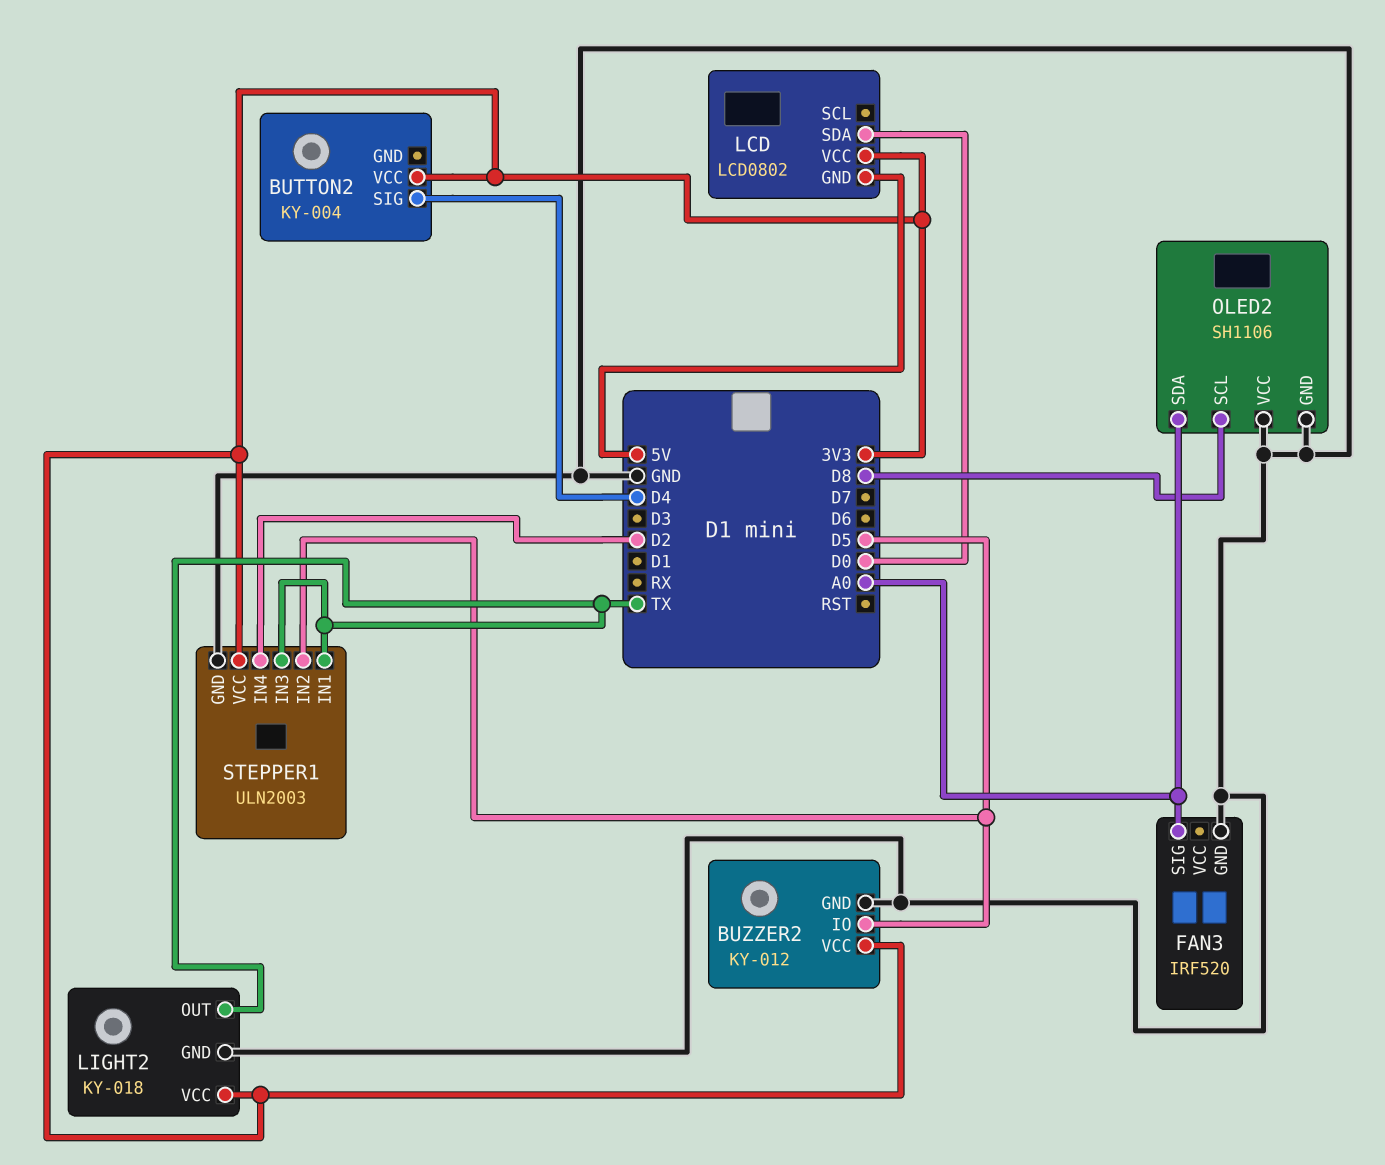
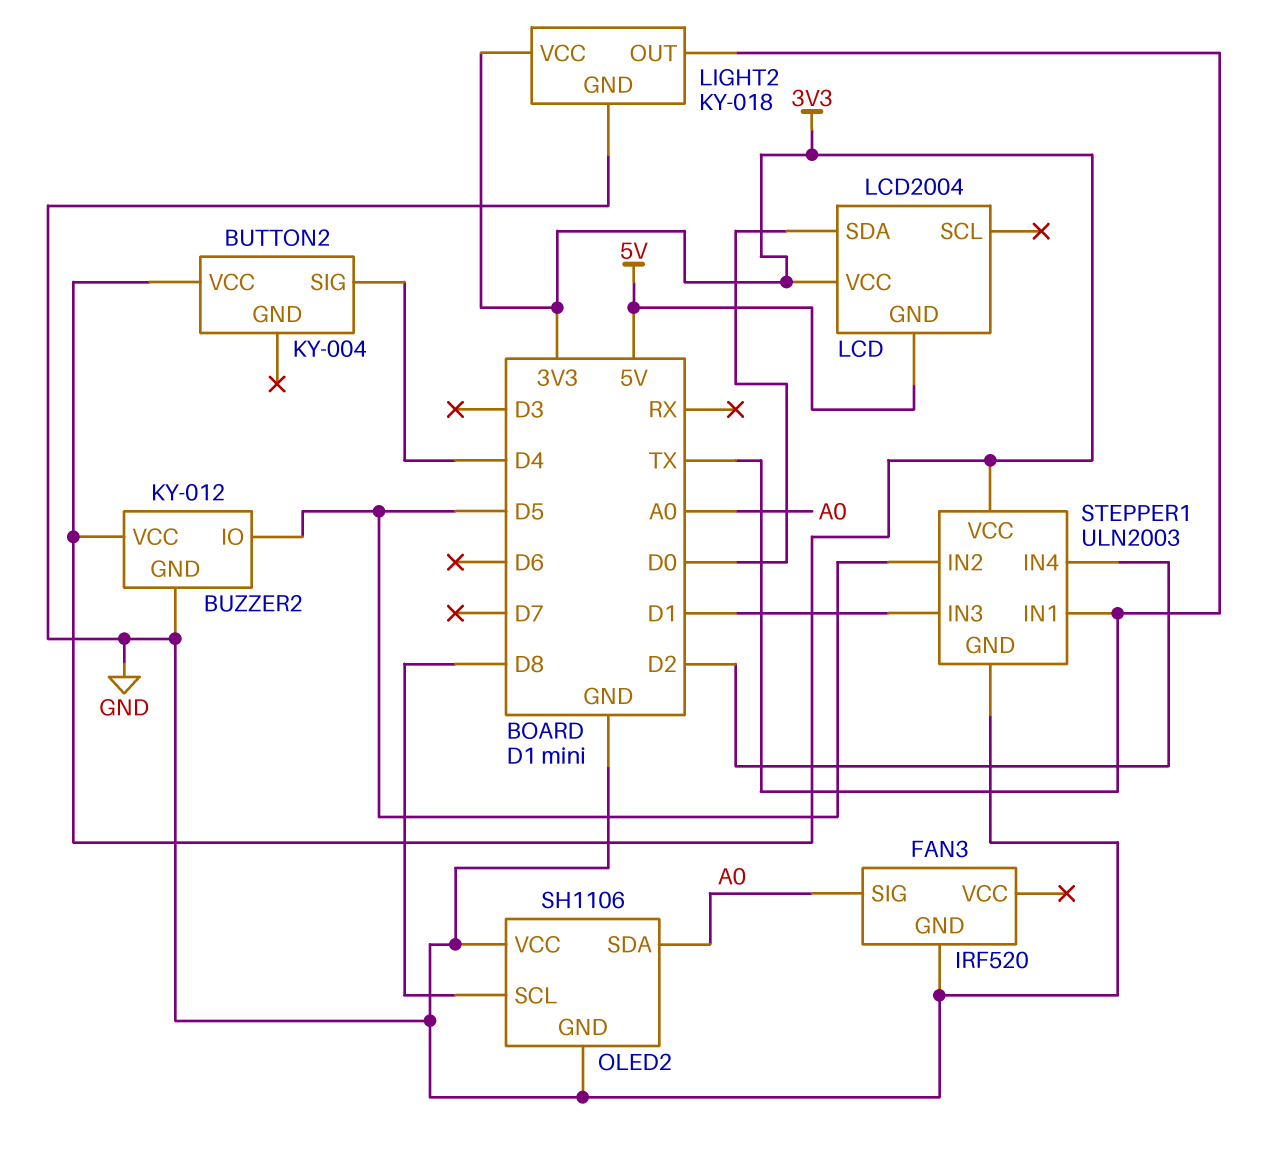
LCD: LCD0802 -> LCD2004
STEPPER1 pin IN3: TX -> D1

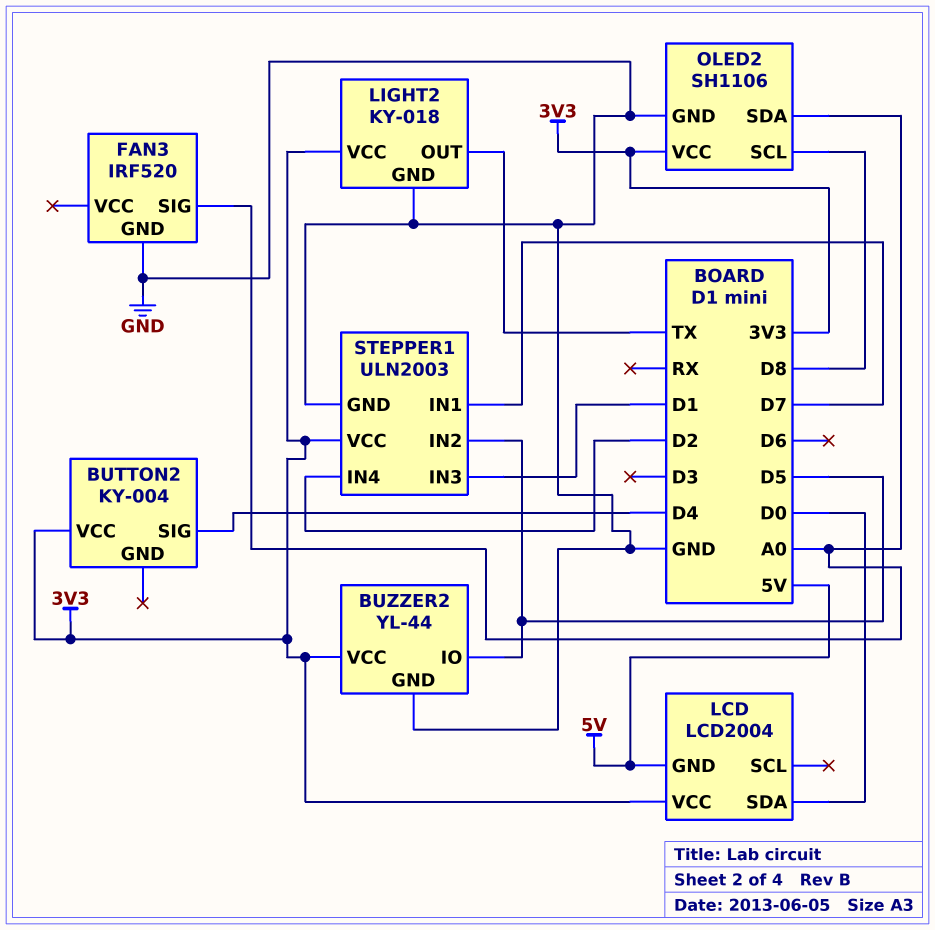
BUZZER2: KY-012 -> YL-44
OLED2 pin VCC: GND -> 3V3
STEPPER1 pin IN1: TX -> D7

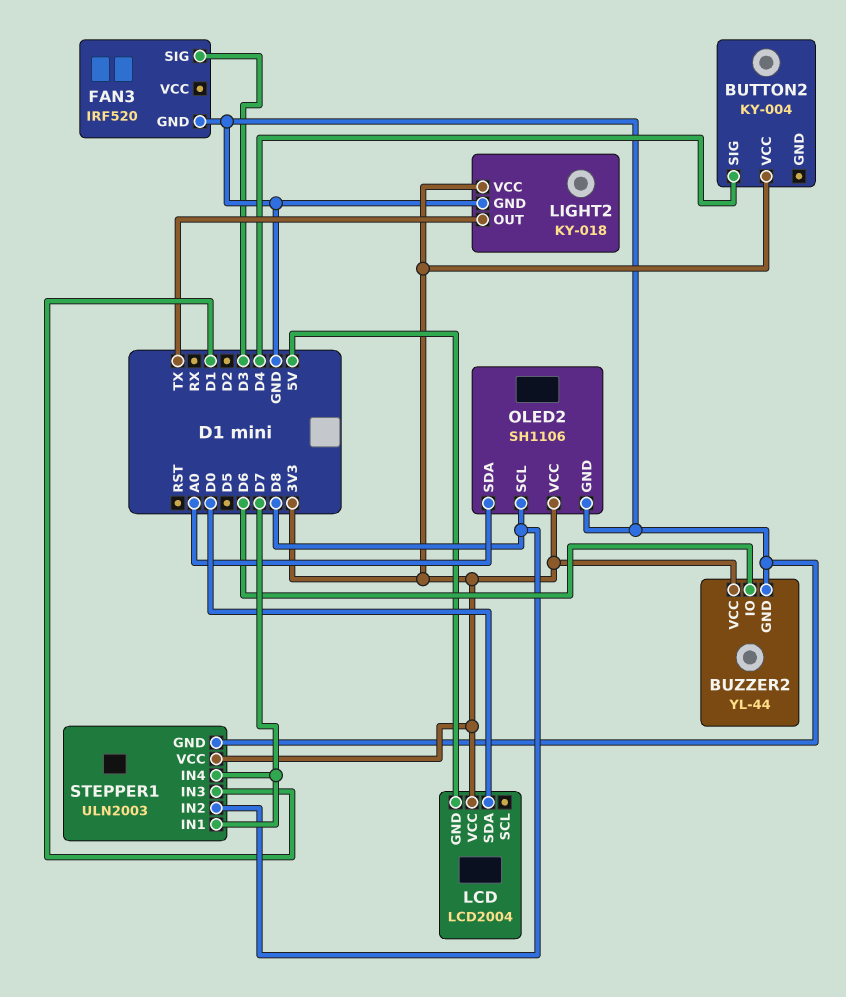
BUZZER2 pin IO: D5 -> D6
FAN3 pin SIG: A0 -> D3
STEPPER1 pin IN2: D5 -> D8
STEPPER1 pin IN4: D2 -> D7

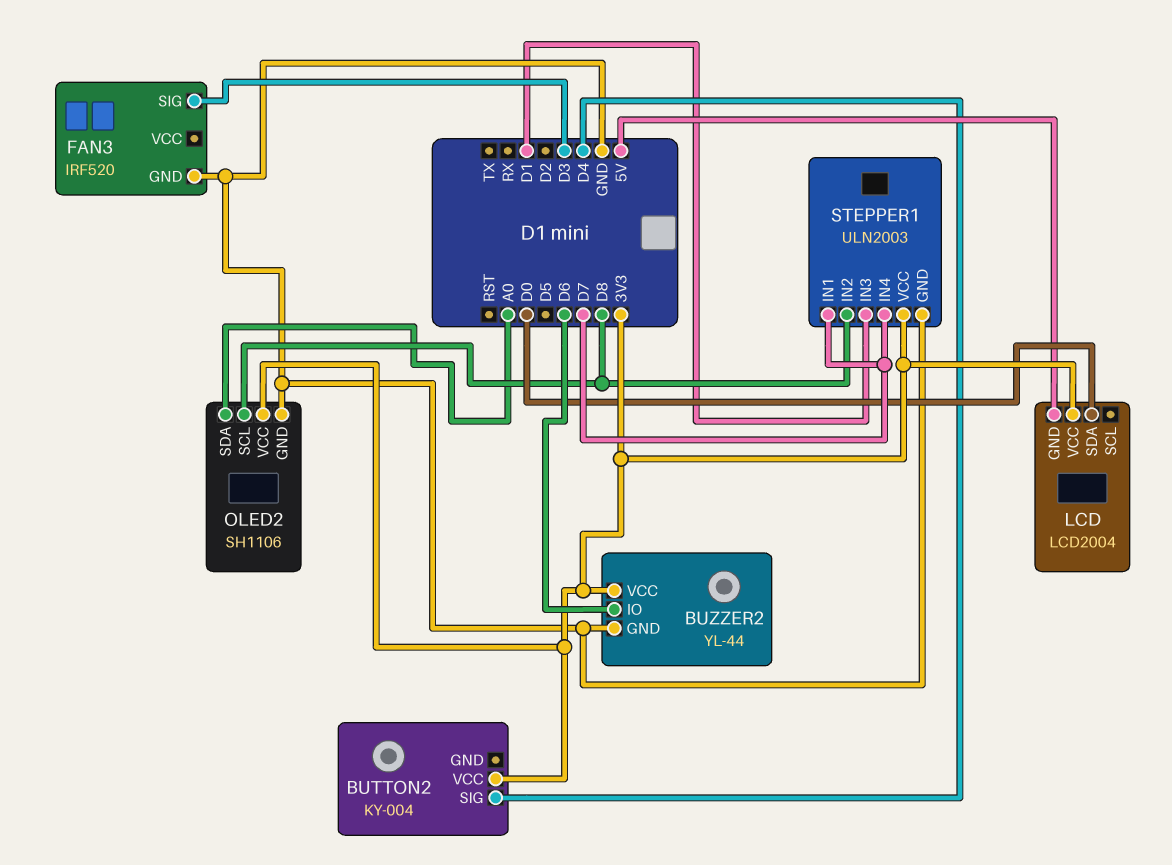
LIGHT2: KY-018 -> none
LIGHT2 pin GND: GND -> none
LIGHT2 pin OUT: TX -> none
LIGHT2 pin VCC: 3V3 -> none

